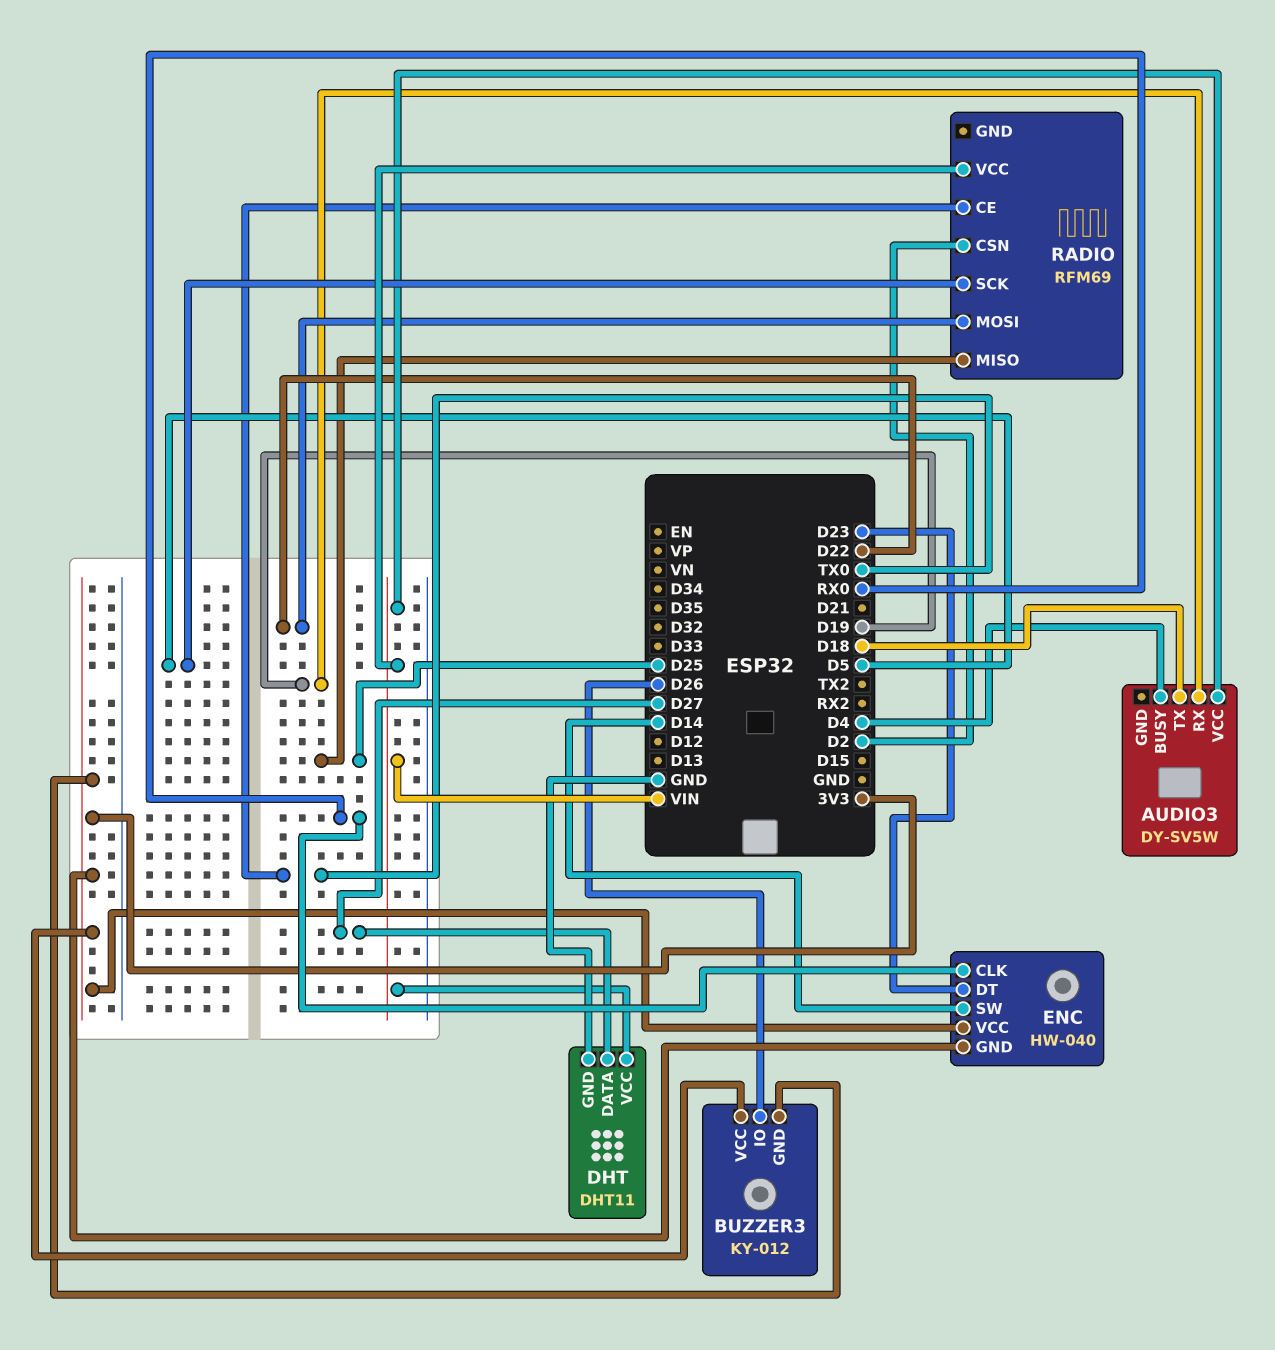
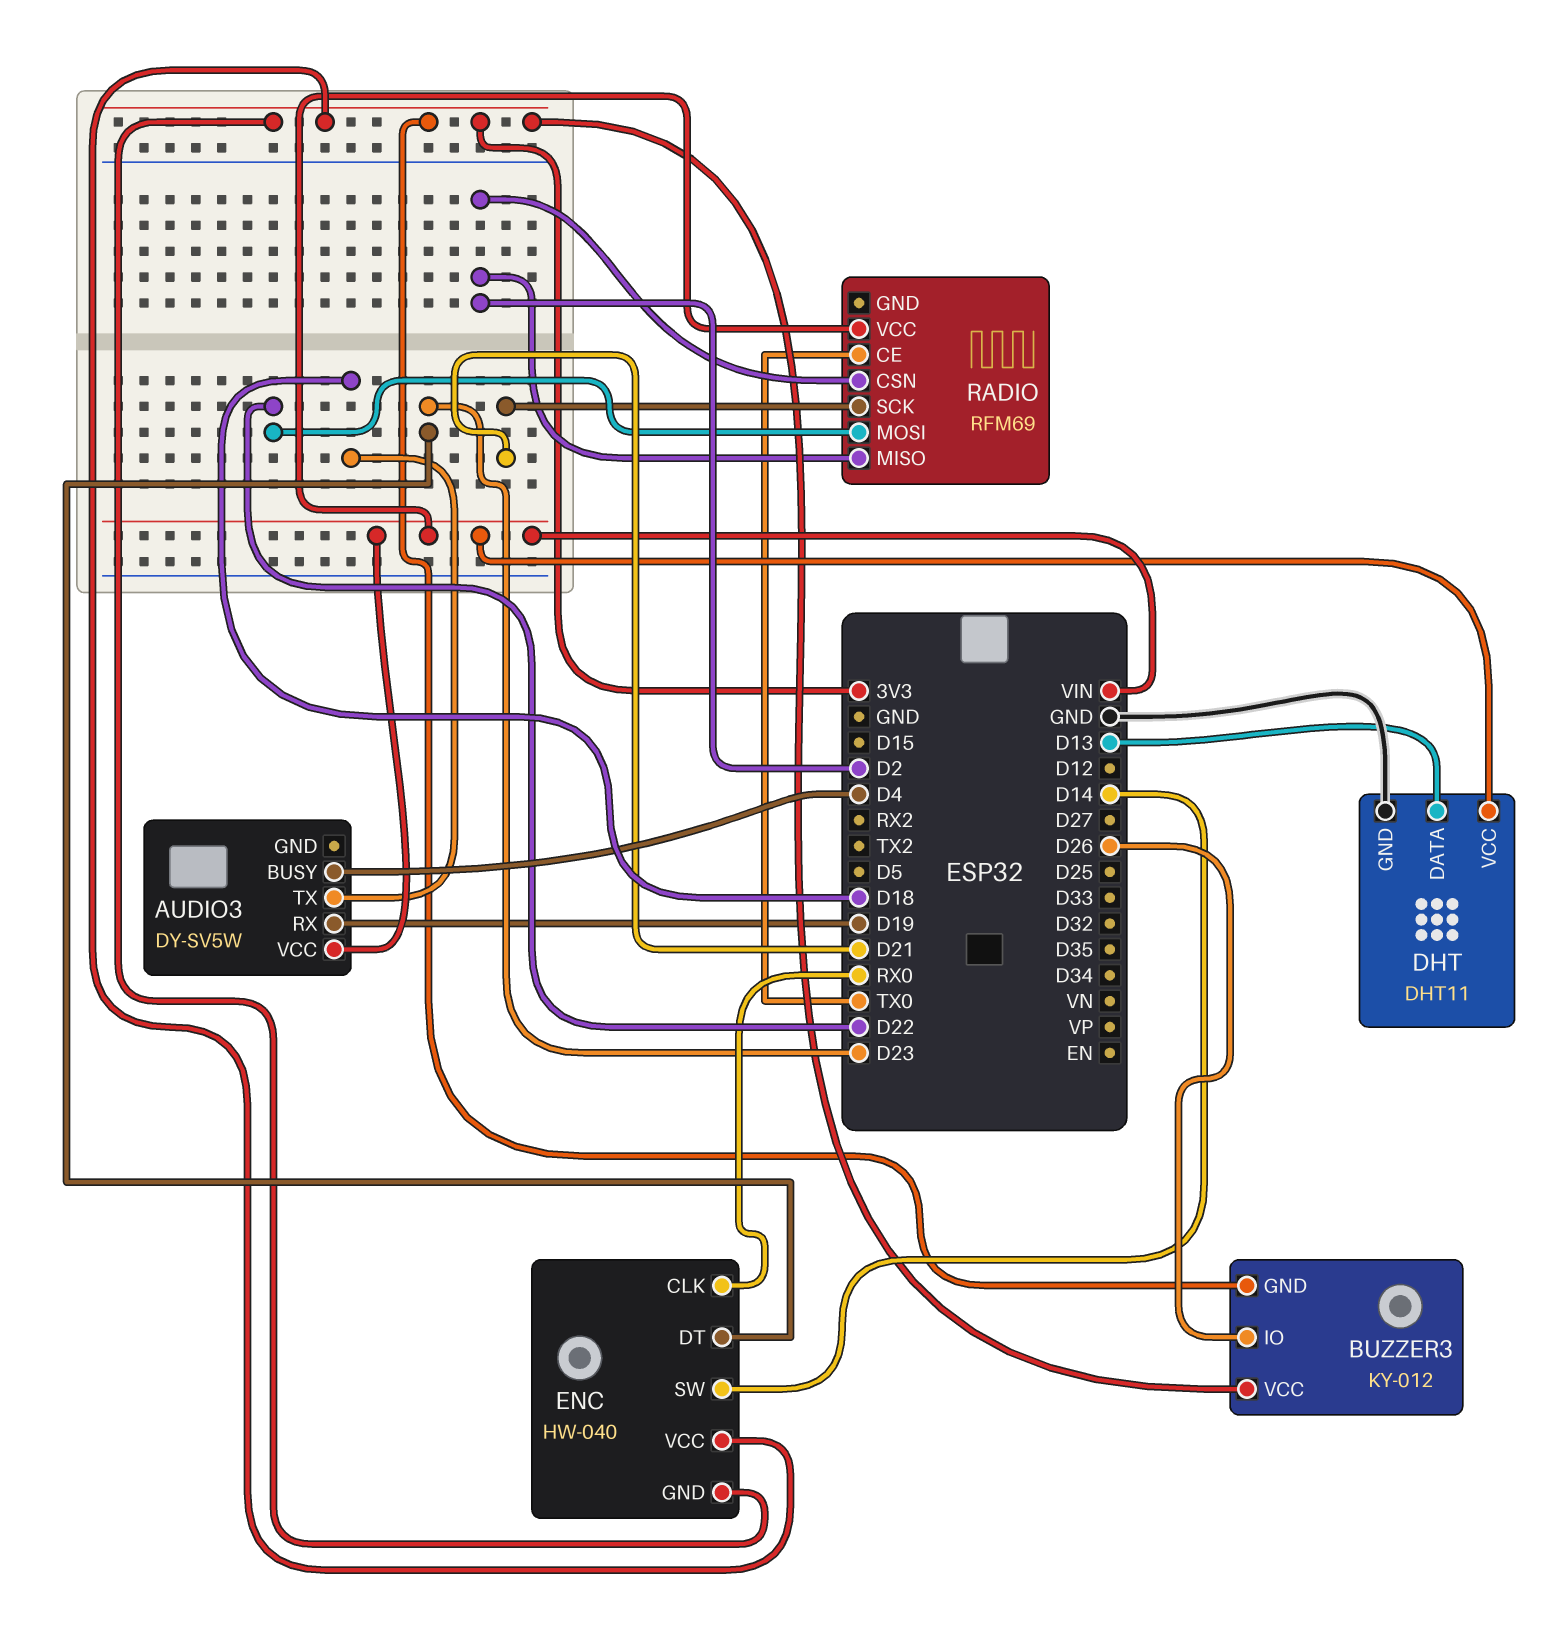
DHT pin DATA: D27 -> D13
RADIO pin MISO: D25 -> D2
RADIO pin SCK: D5 -> D21

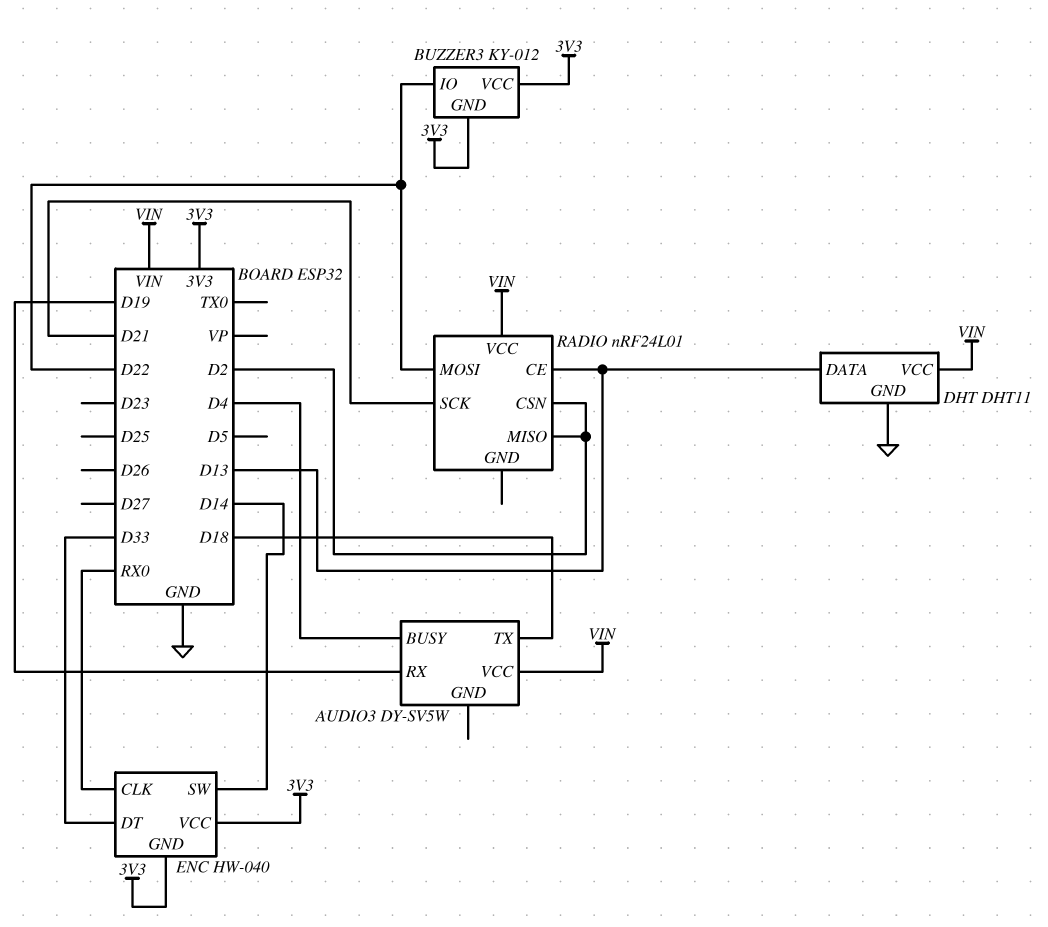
BUZZER3 pin IO: D26 -> D22
ENC pin DT: D23 -> D33
RADIO: RFM69 -> nRF24L01
RADIO pin CE: TX0 -> D13

